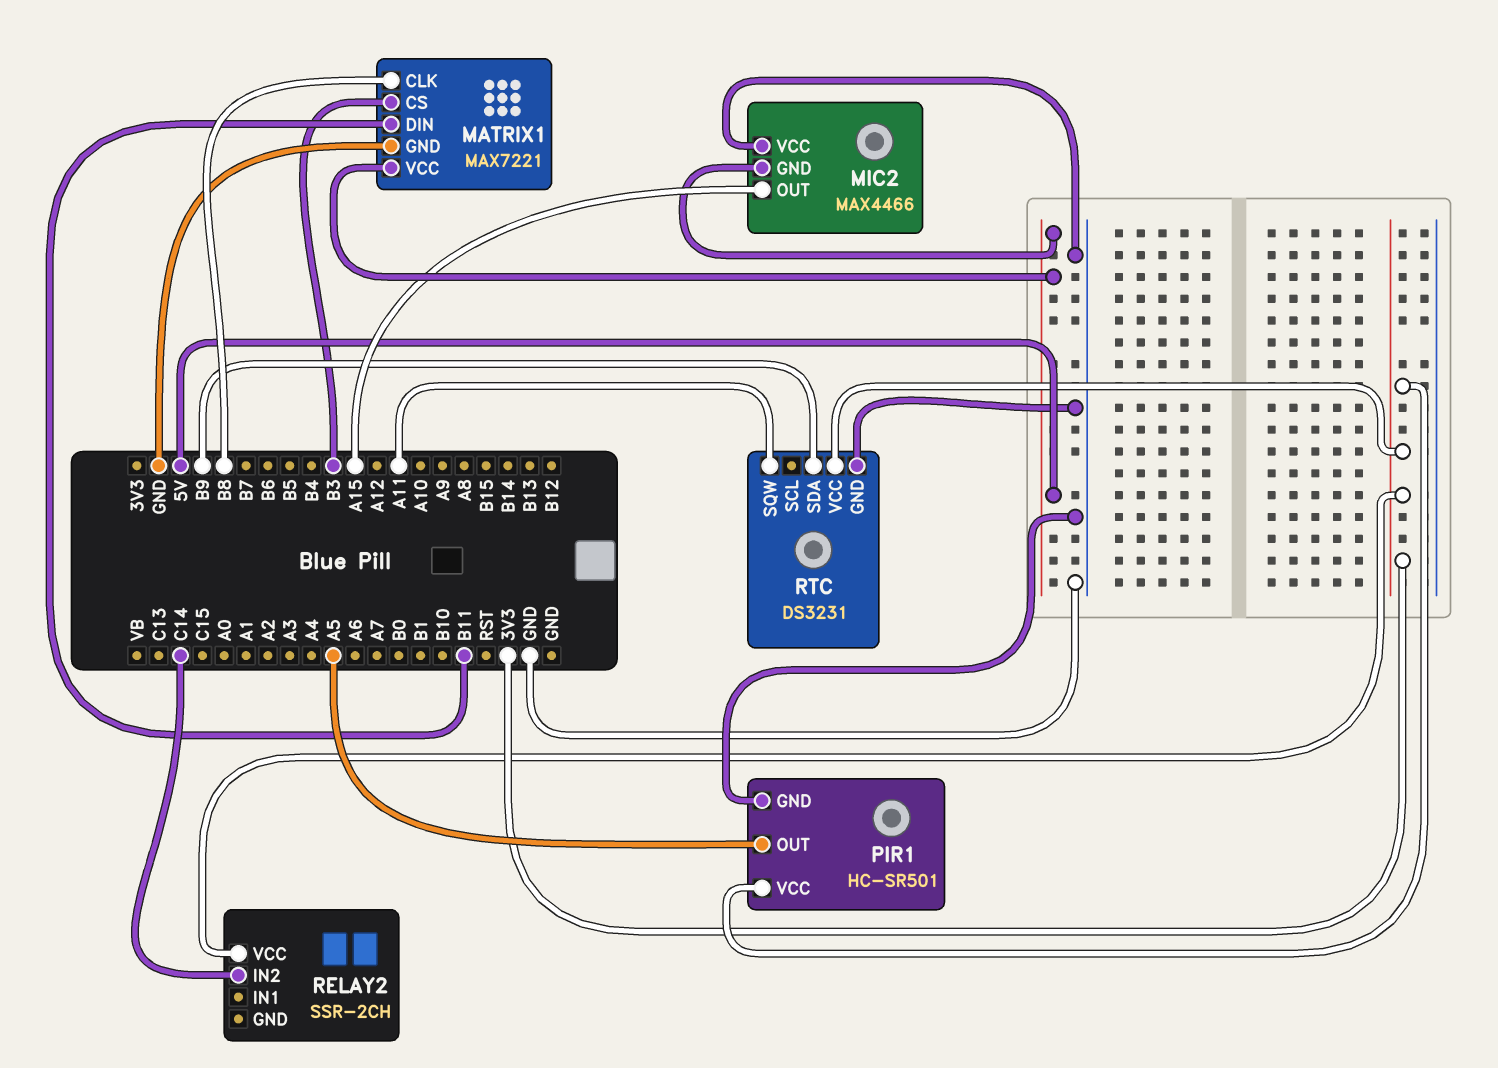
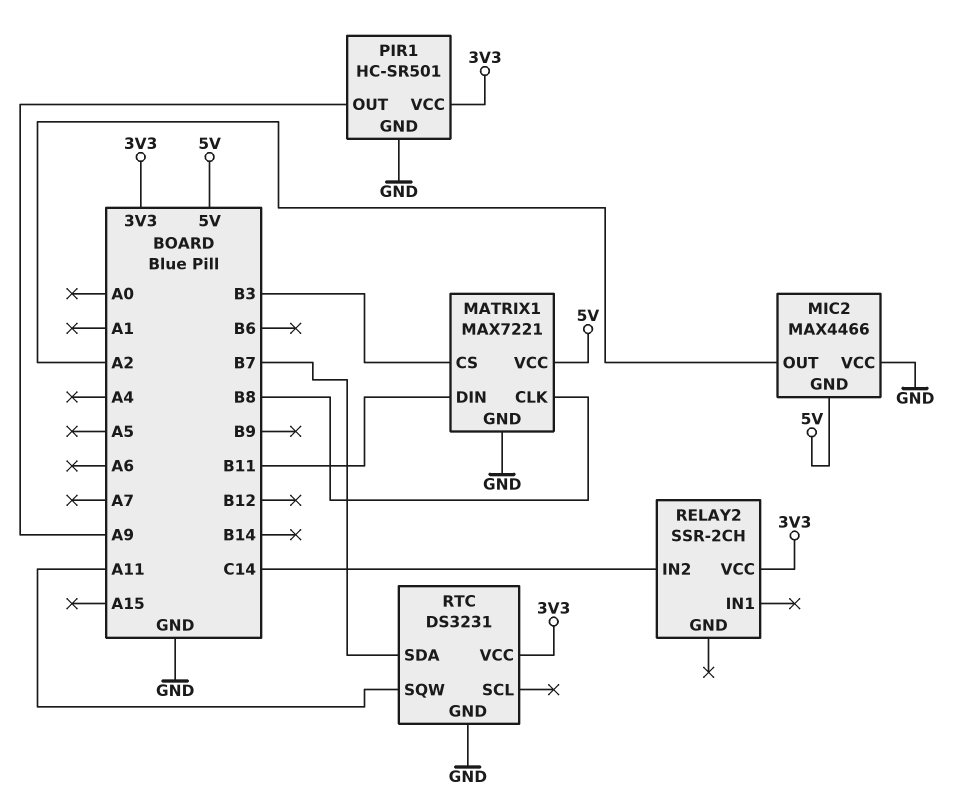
MIC2 pin OUT: A15 -> A2
PIR1 pin OUT: A5 -> A9
RTC pin SDA: B9 -> B7

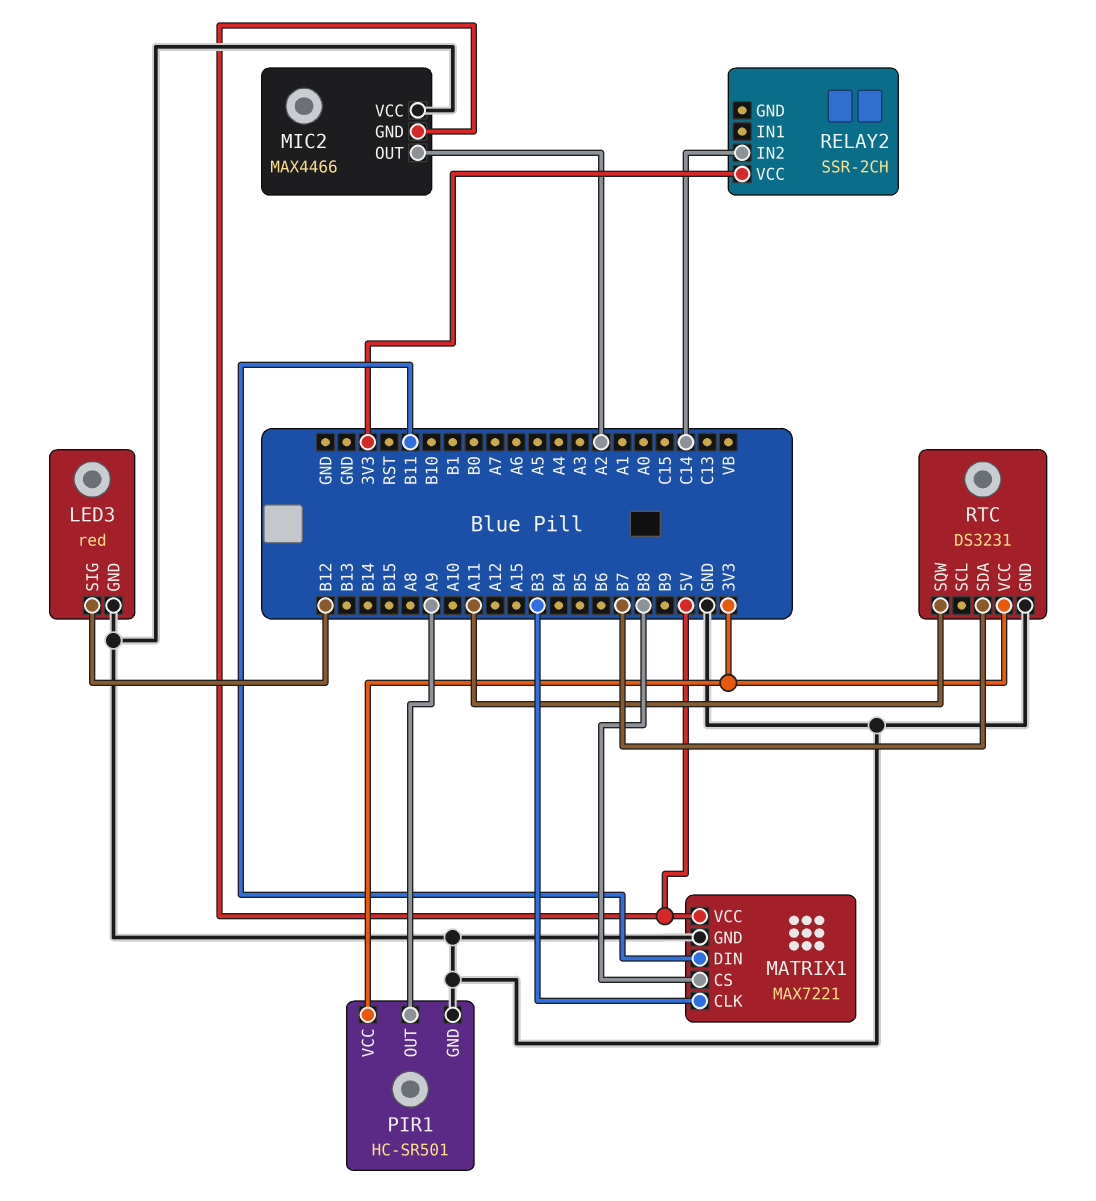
LED3: none -> red
LED3 pin GND: none -> GND
LED3 pin SIG: none -> B12
MATRIX1 pin CLK: B8 -> B3
MATRIX1 pin CS: B3 -> B8

